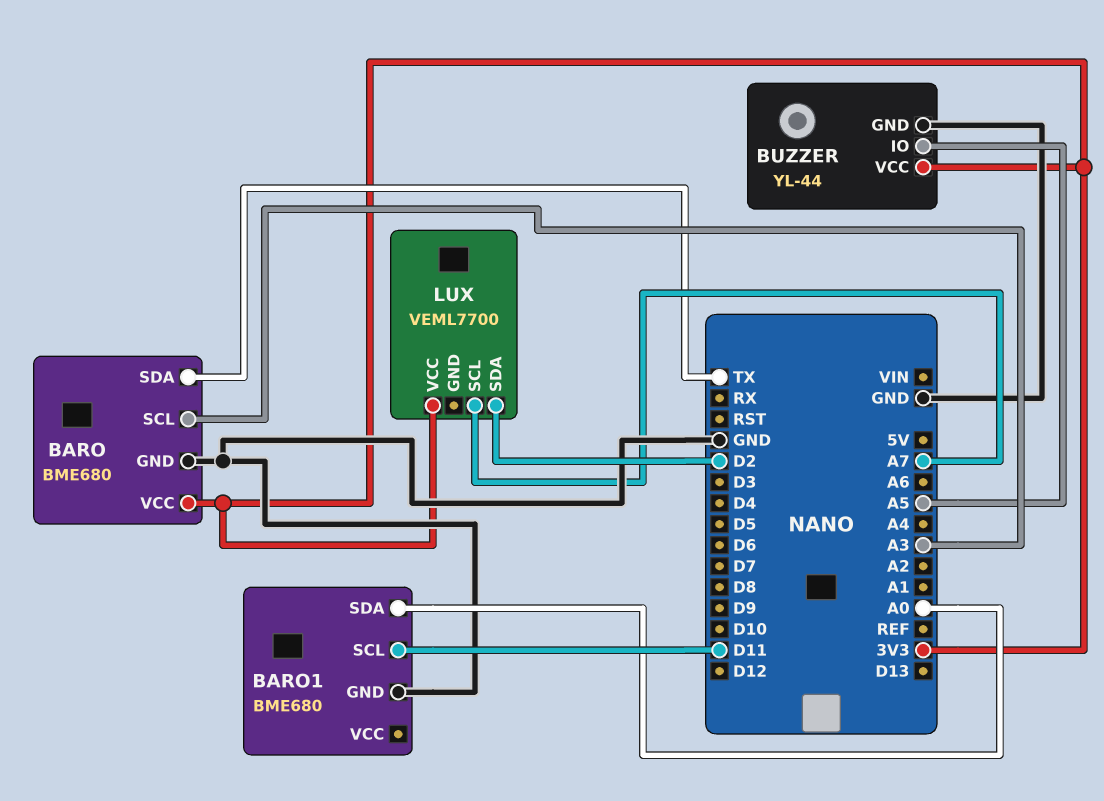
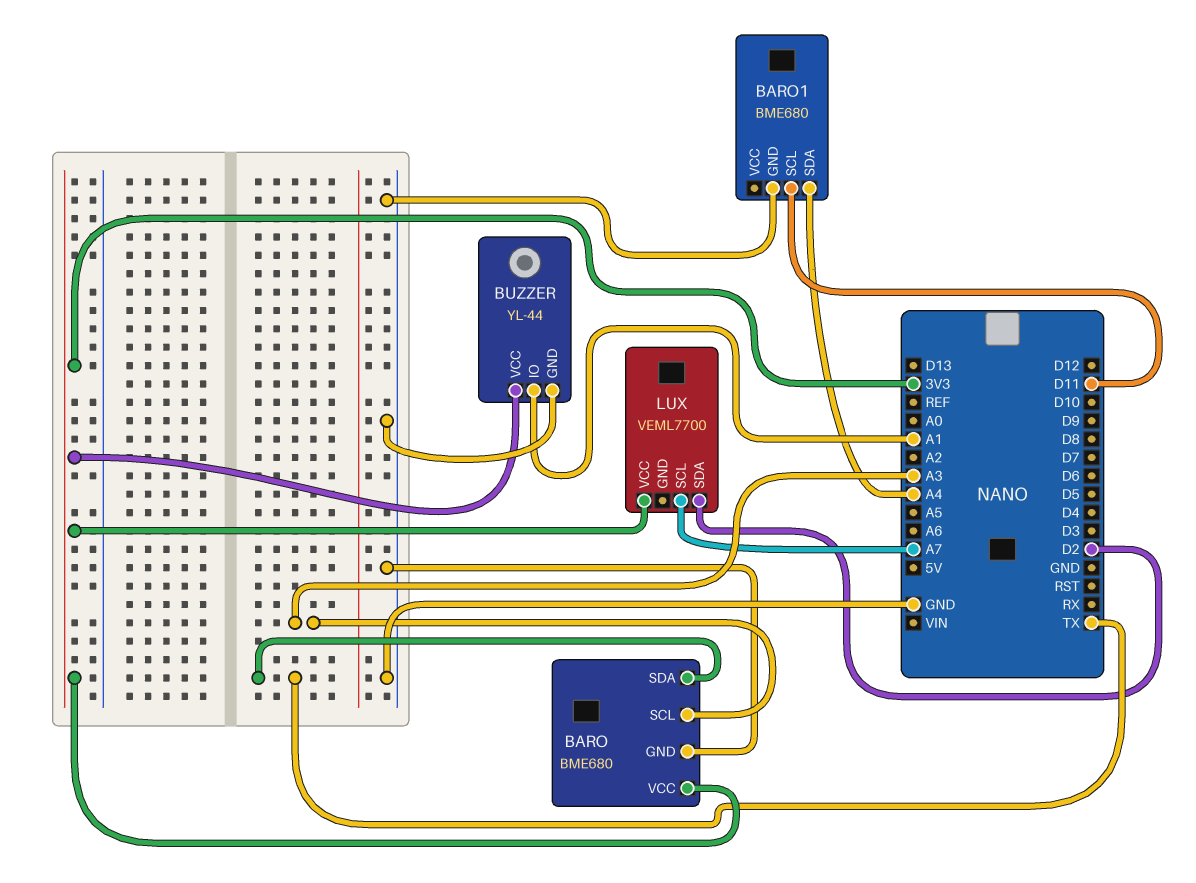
BARO1 pin SDA: A0 -> A4
BUZZER pin IO: A5 -> A1

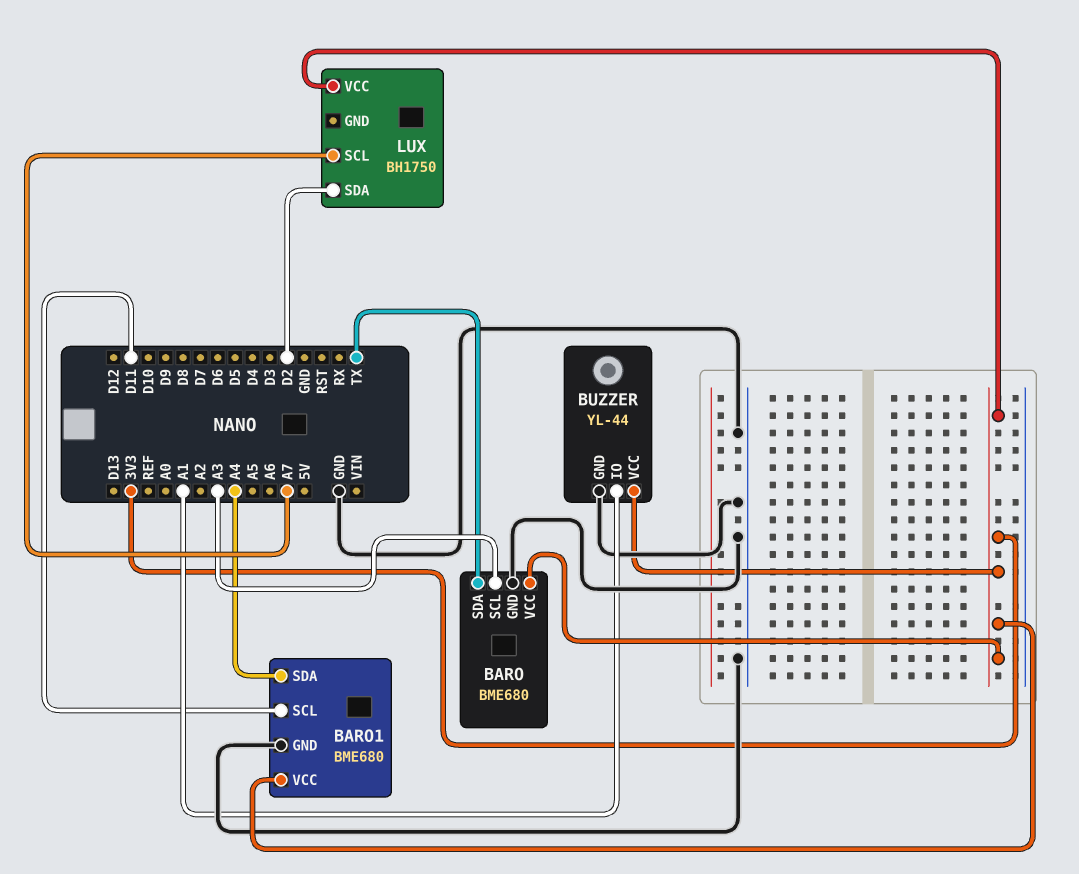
BARO1 pin VCC: none -> 3V3
LUX: VEML7700 -> BH1750

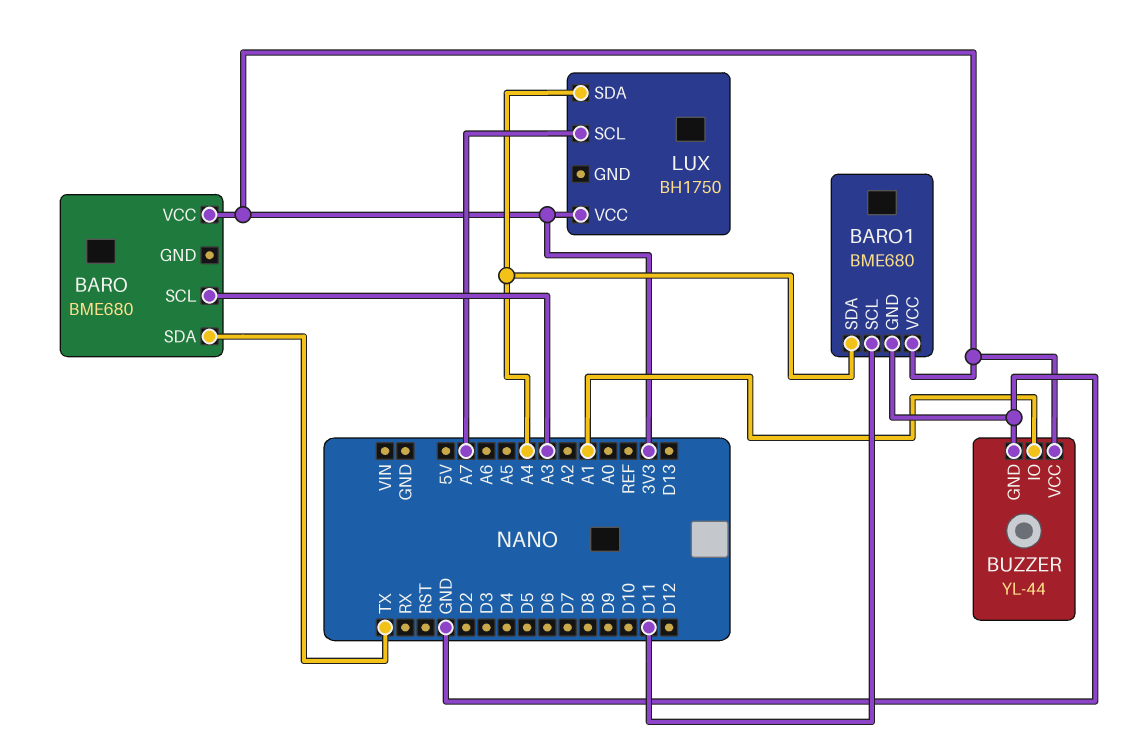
BARO pin GND: GND -> none
LUX pin SDA: D2 -> A4

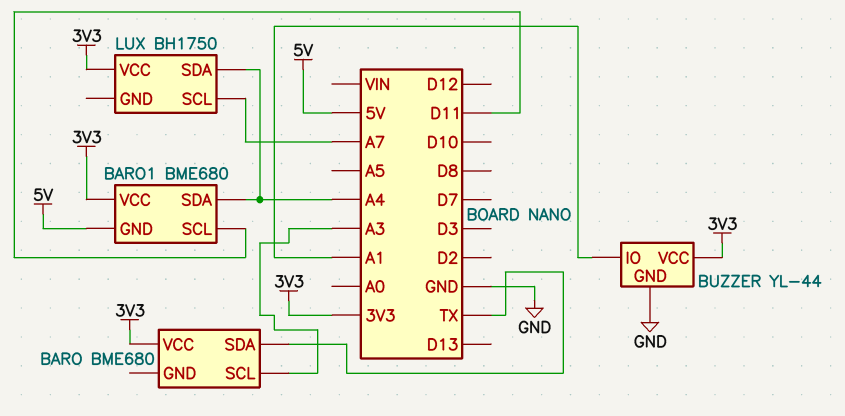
BARO1 pin GND: GND -> 5V

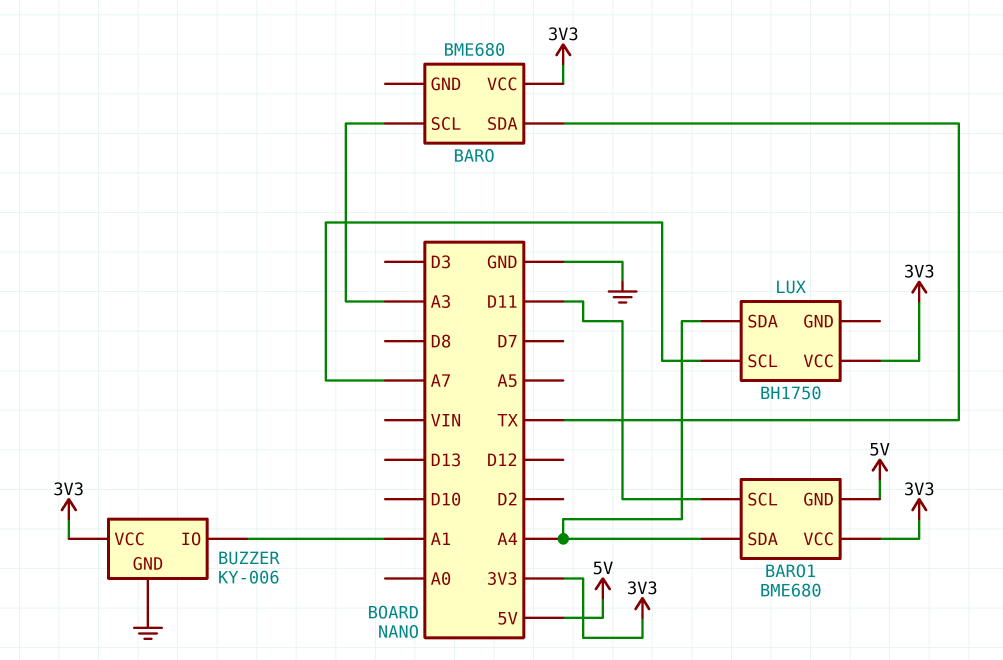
BUZZER: YL-44 -> KY-006

